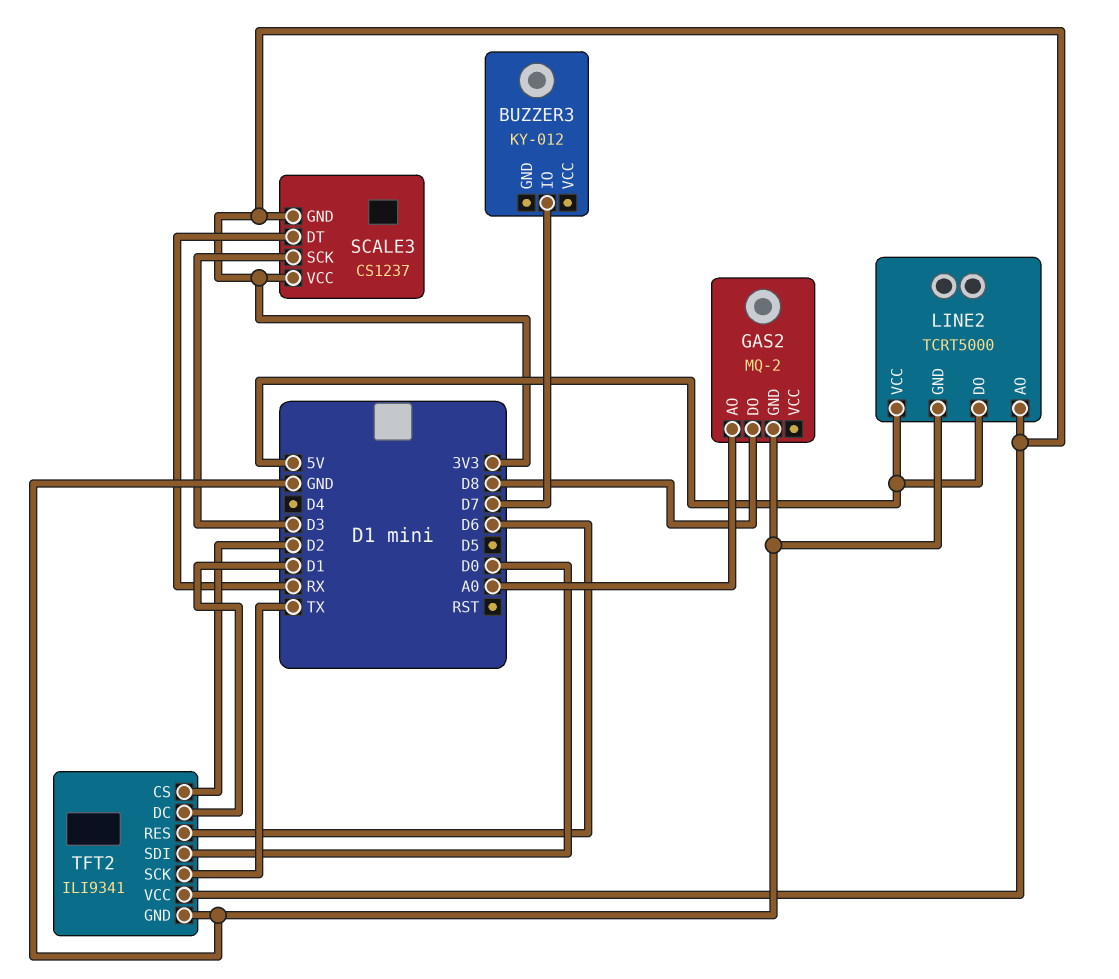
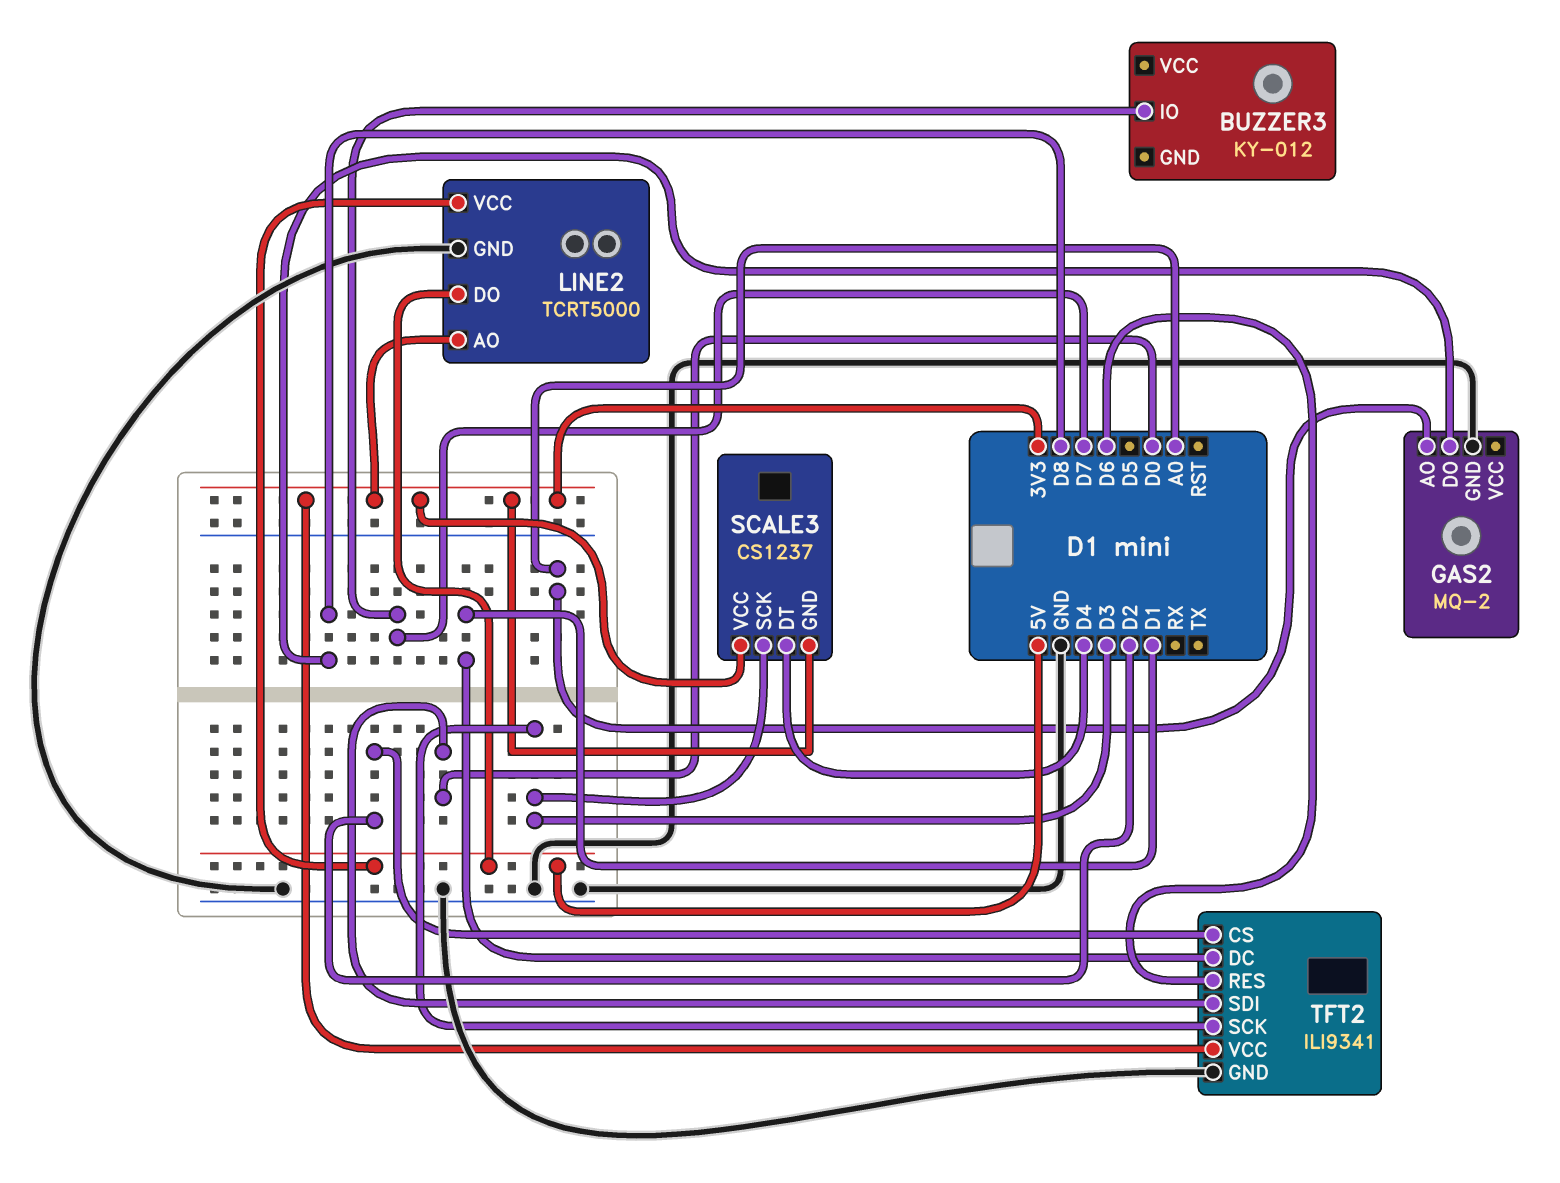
SCALE3 pin DT: RX -> D4
TFT2 pin SCK: TX -> D3

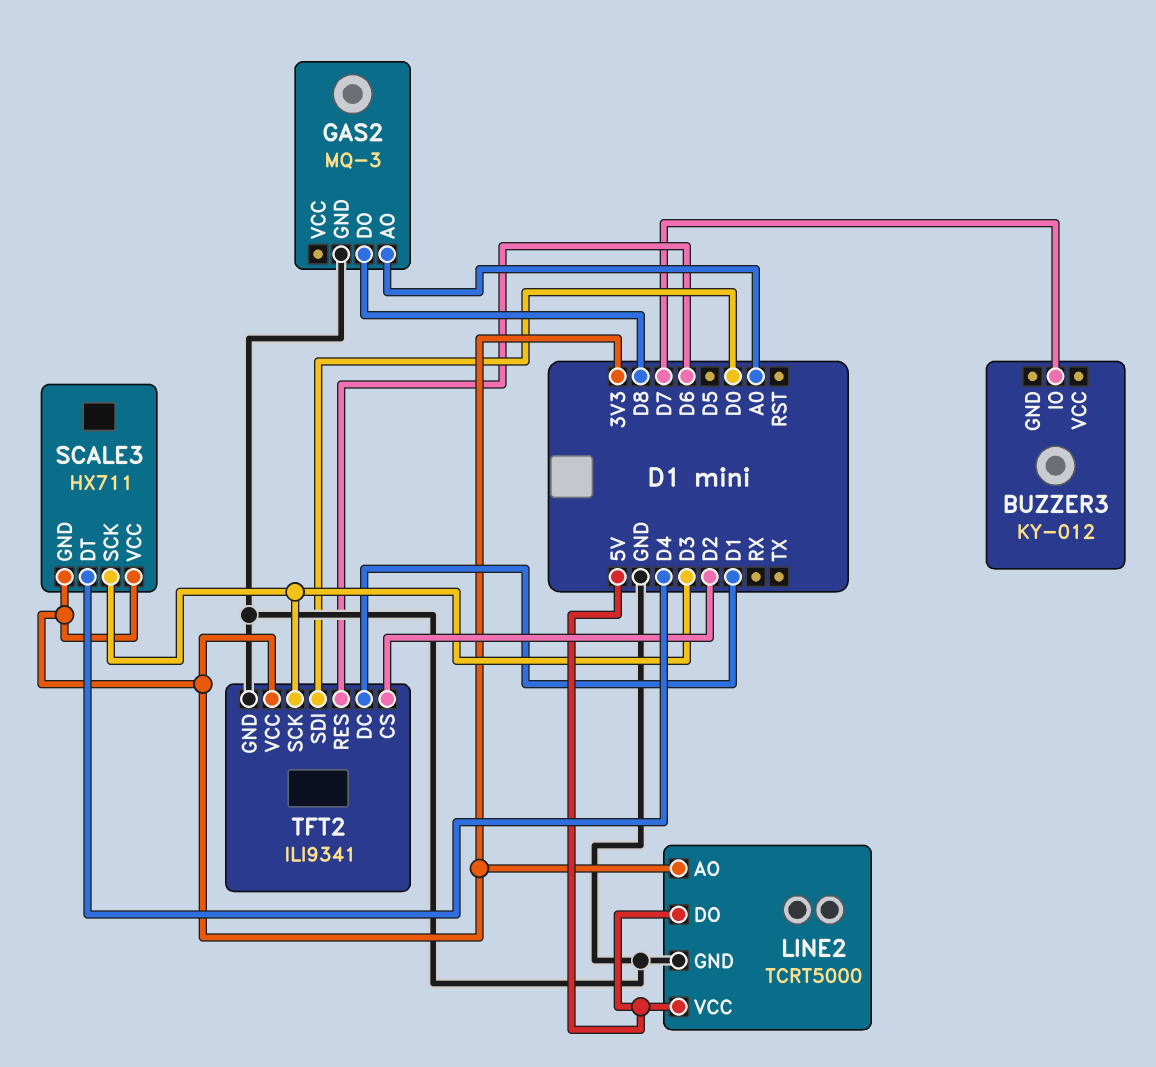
GAS2: MQ-2 -> MQ-3
SCALE3: CS1237 -> HX711

